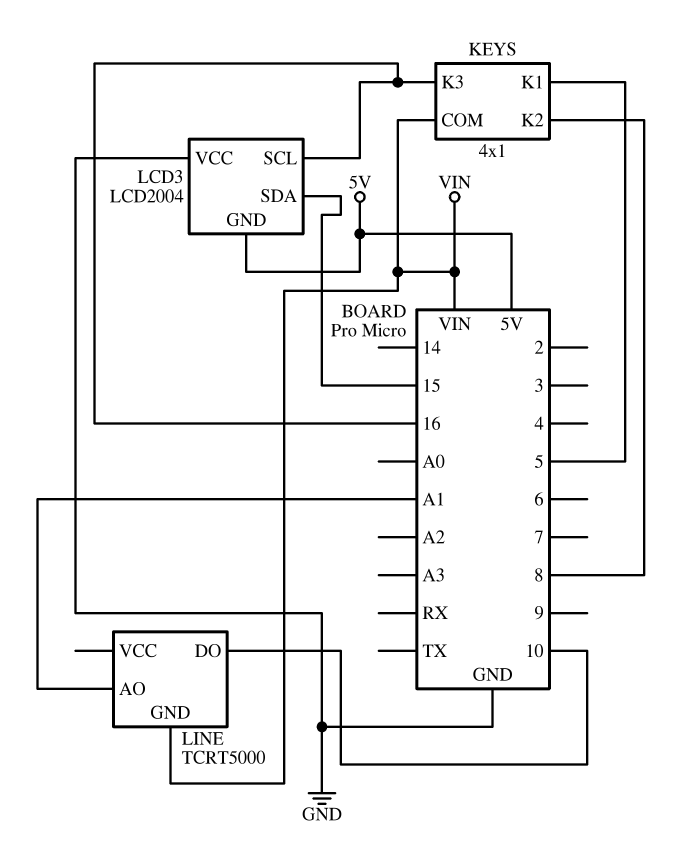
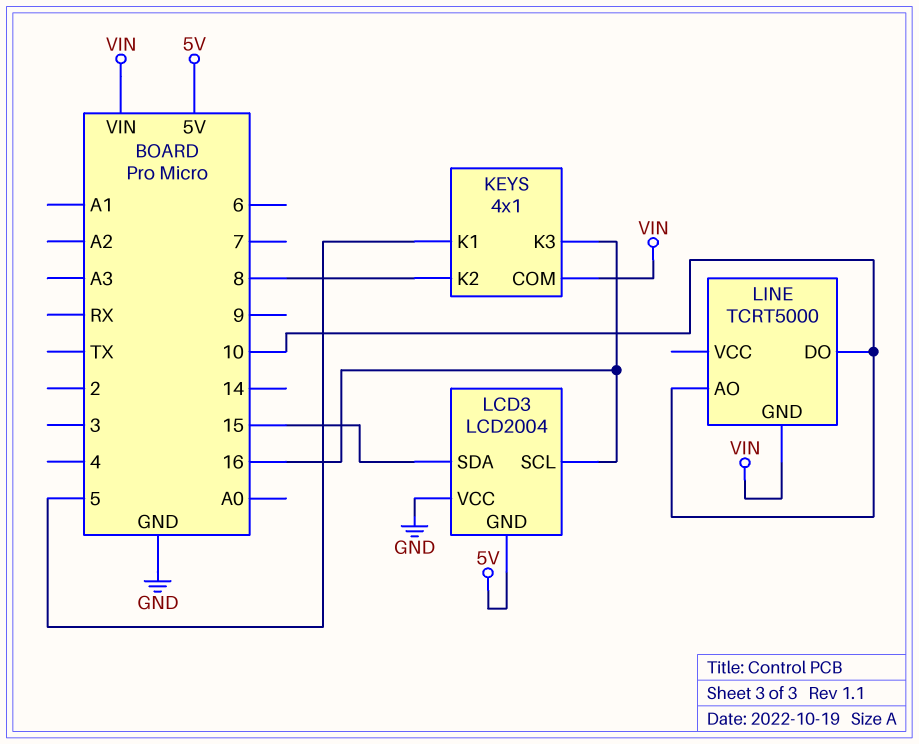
LINE pin AO: A1 -> 10

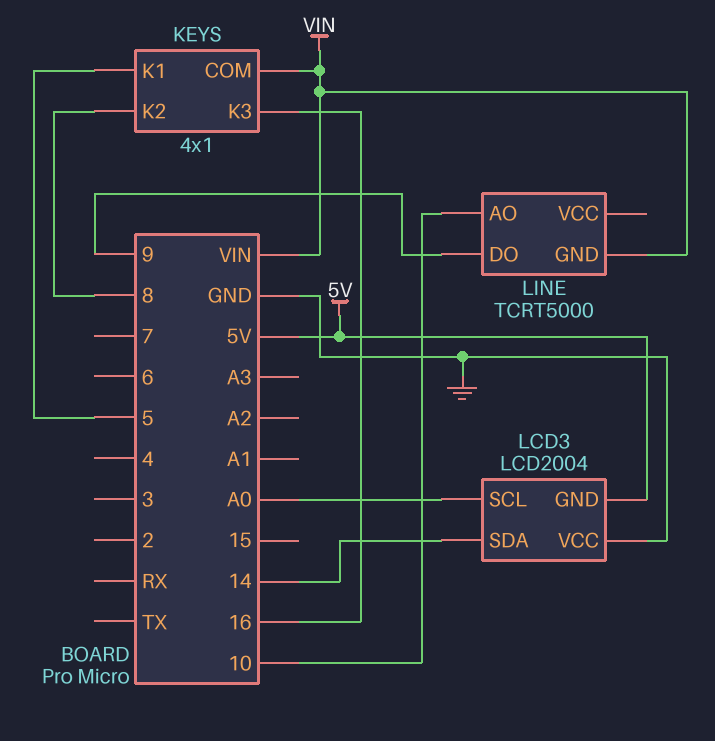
LCD3 pin SCL: 16 -> A0
LCD3 pin SDA: 15 -> 14
LINE pin DO: 10 -> 9

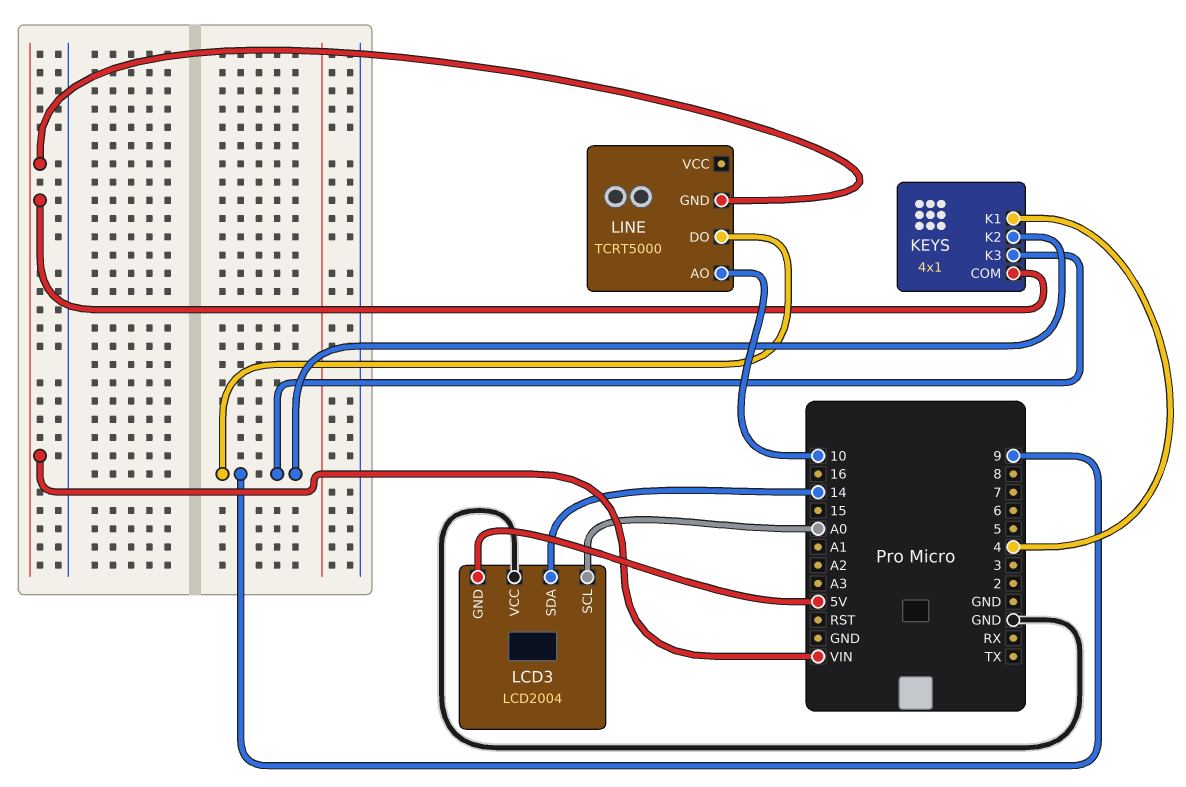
KEYS pin K1: 5 -> 4
KEYS pin K2: 8 -> 9
KEYS pin K3: 16 -> 9

